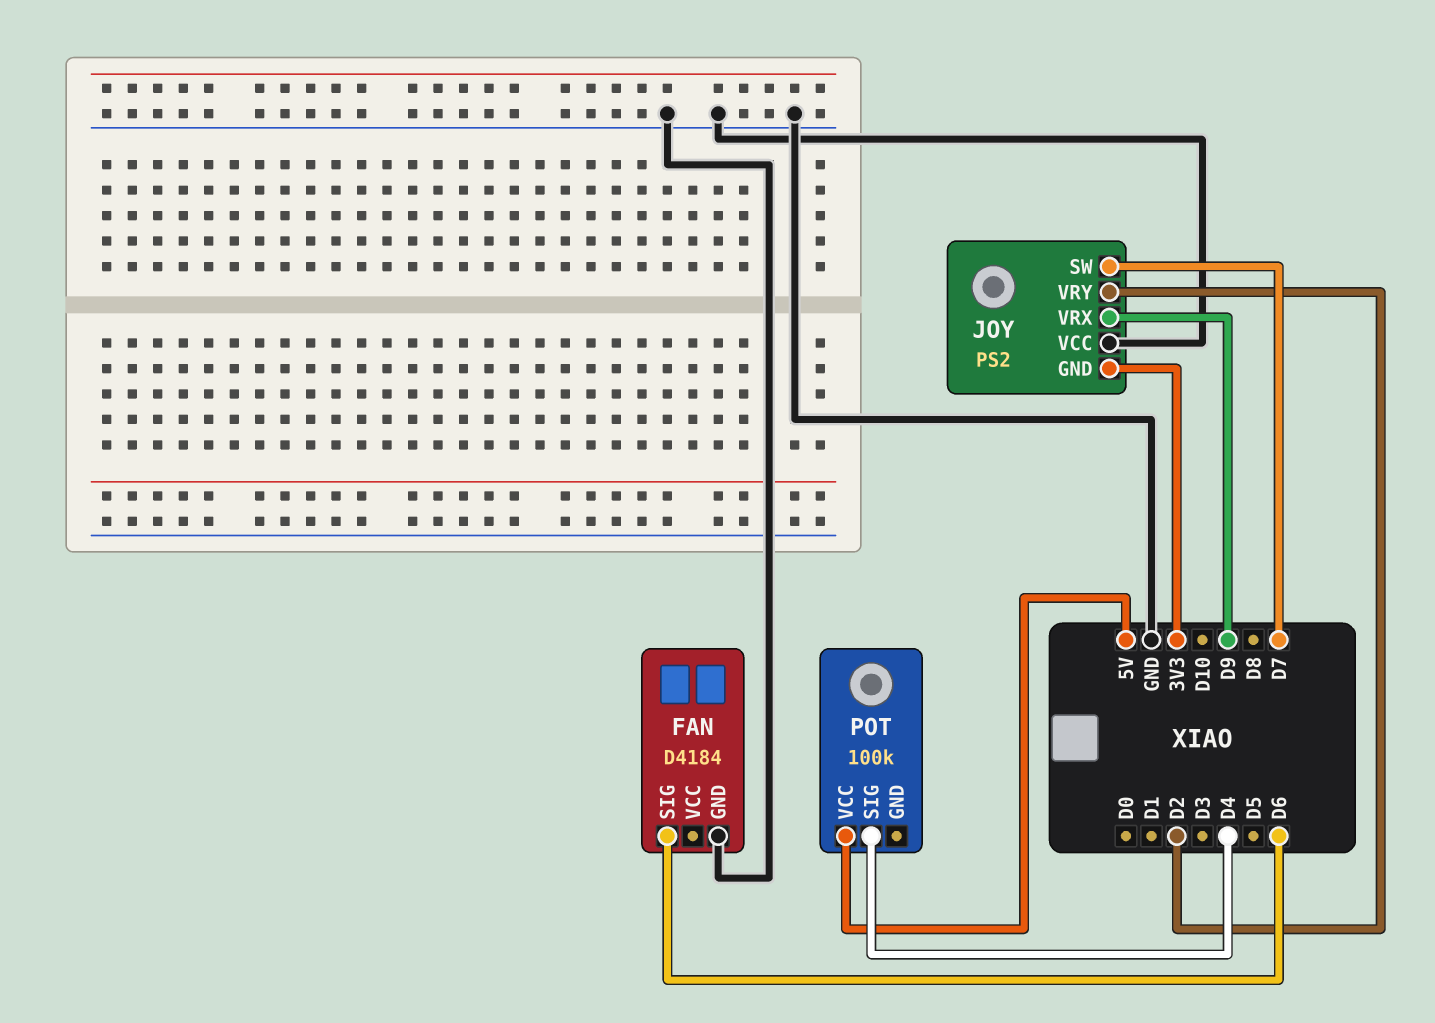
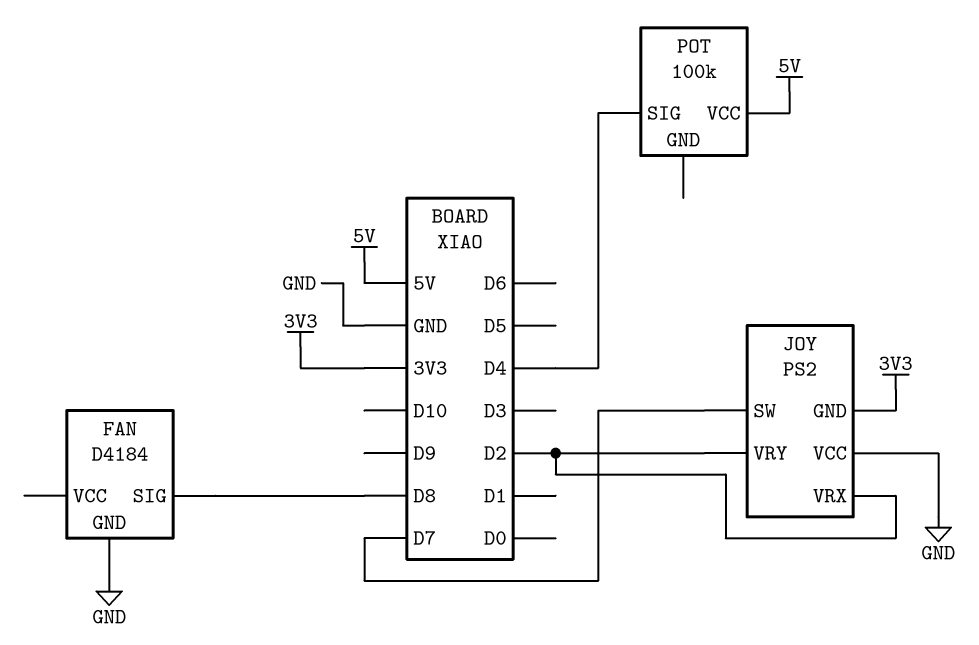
FAN pin SIG: D6 -> D8
JOY pin VRX: D9 -> D2

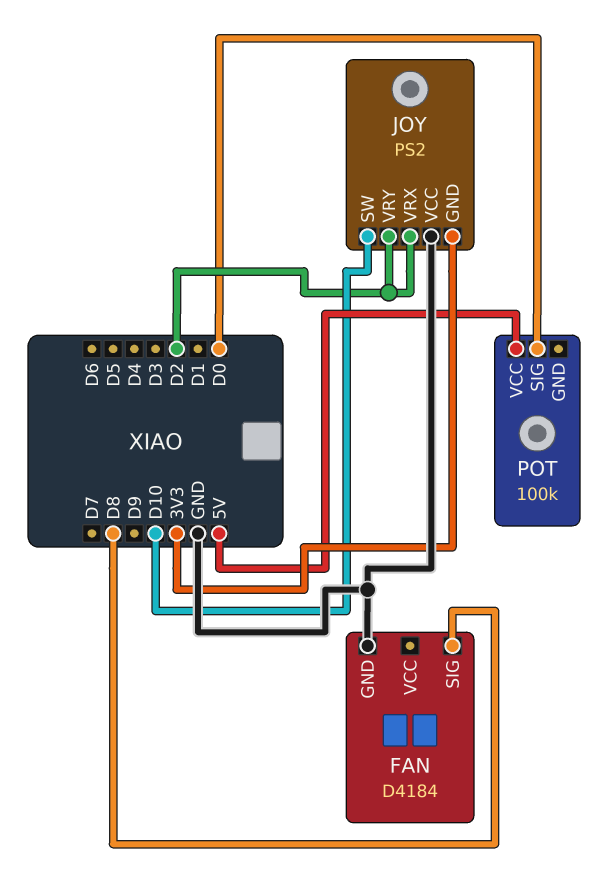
JOY pin SW: D7 -> D10
POT pin SIG: D4 -> D0

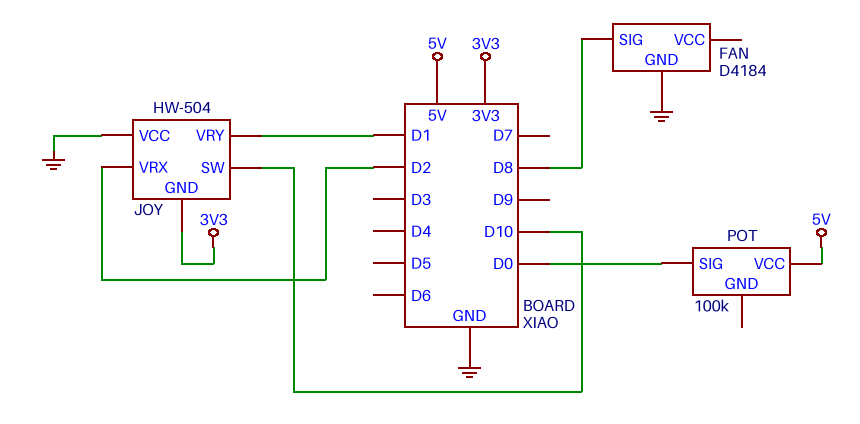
JOY: PS2 -> HW-504
JOY pin VRY: D2 -> D1

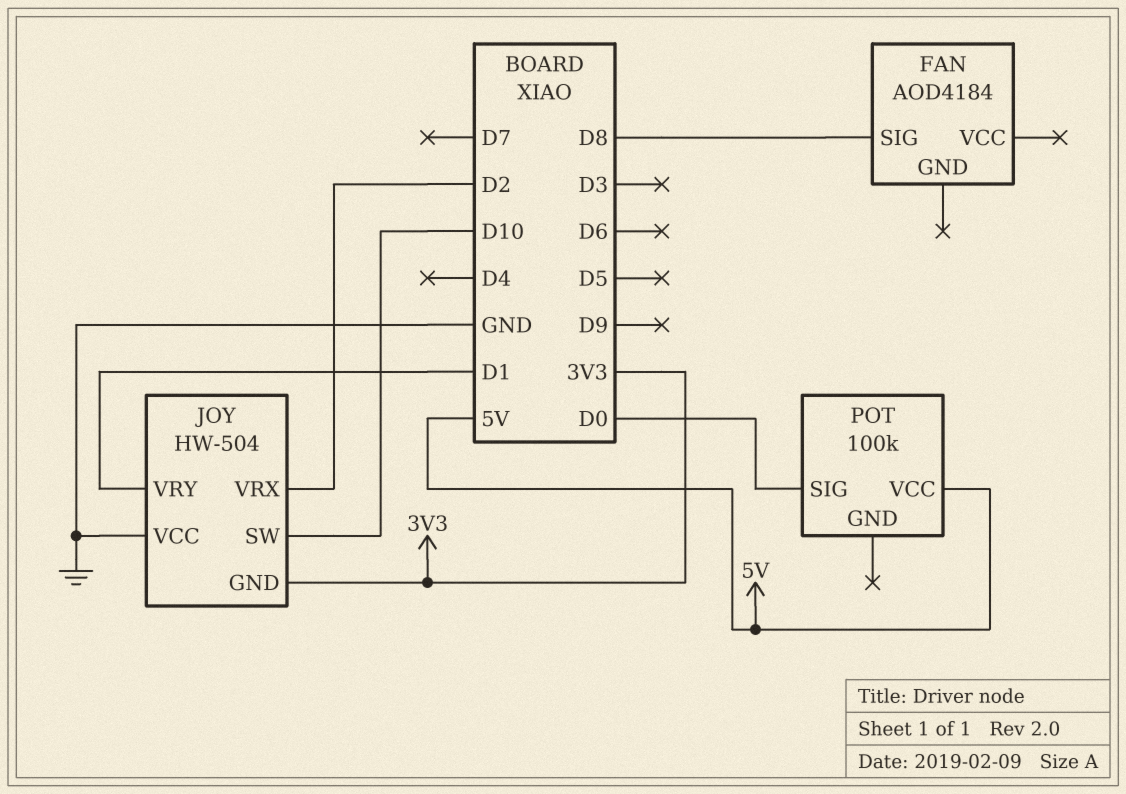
FAN: D4184 -> AOD4184
FAN pin GND: GND -> none

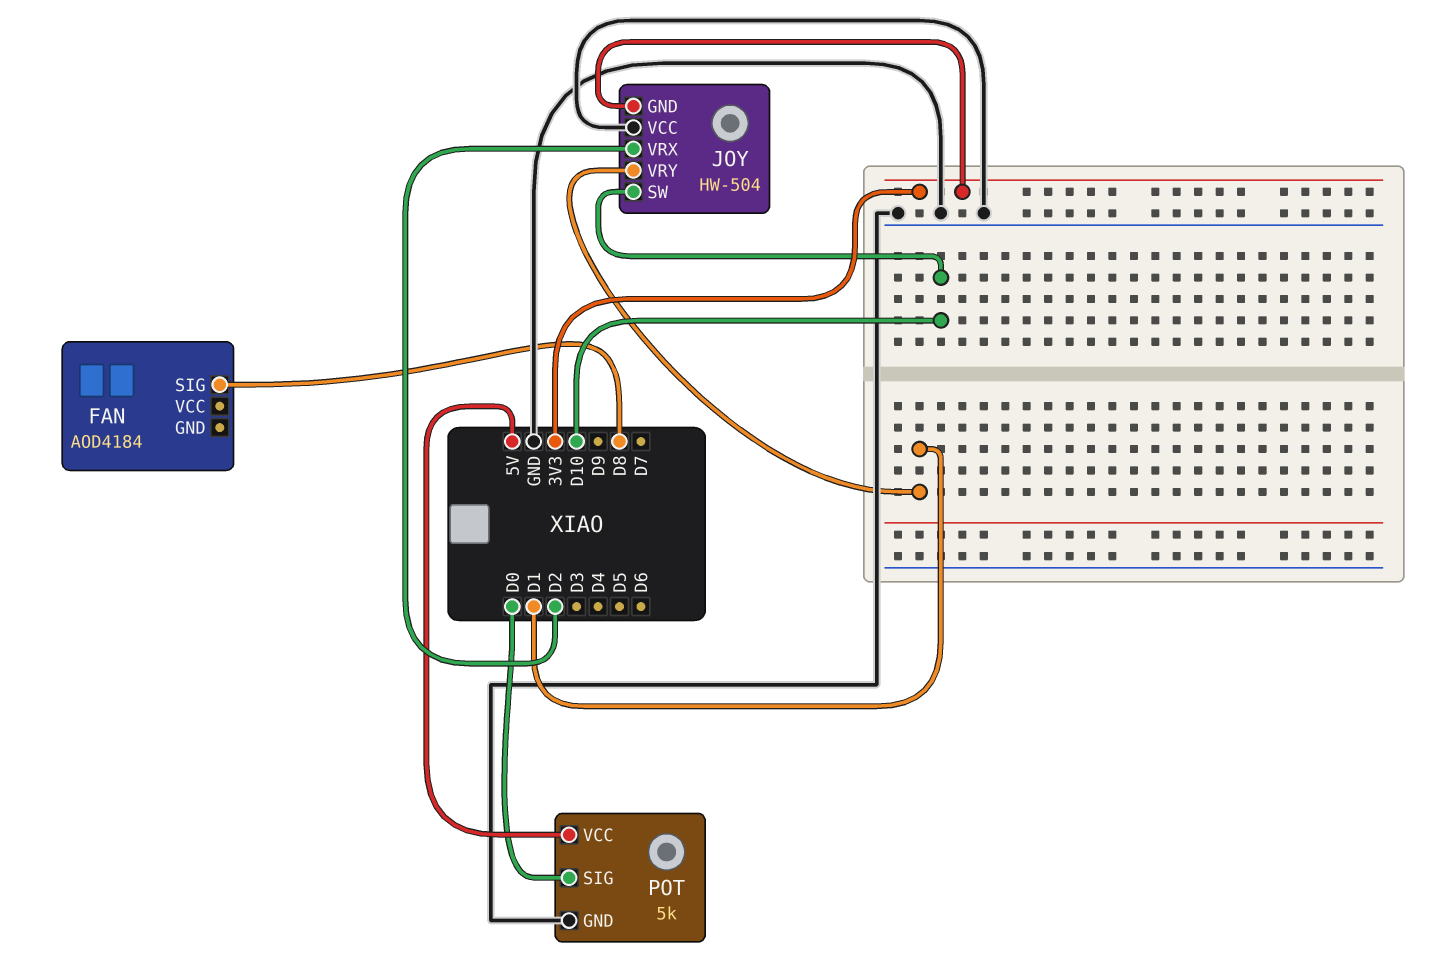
POT: 100k -> 5k
POT pin GND: none -> GND

